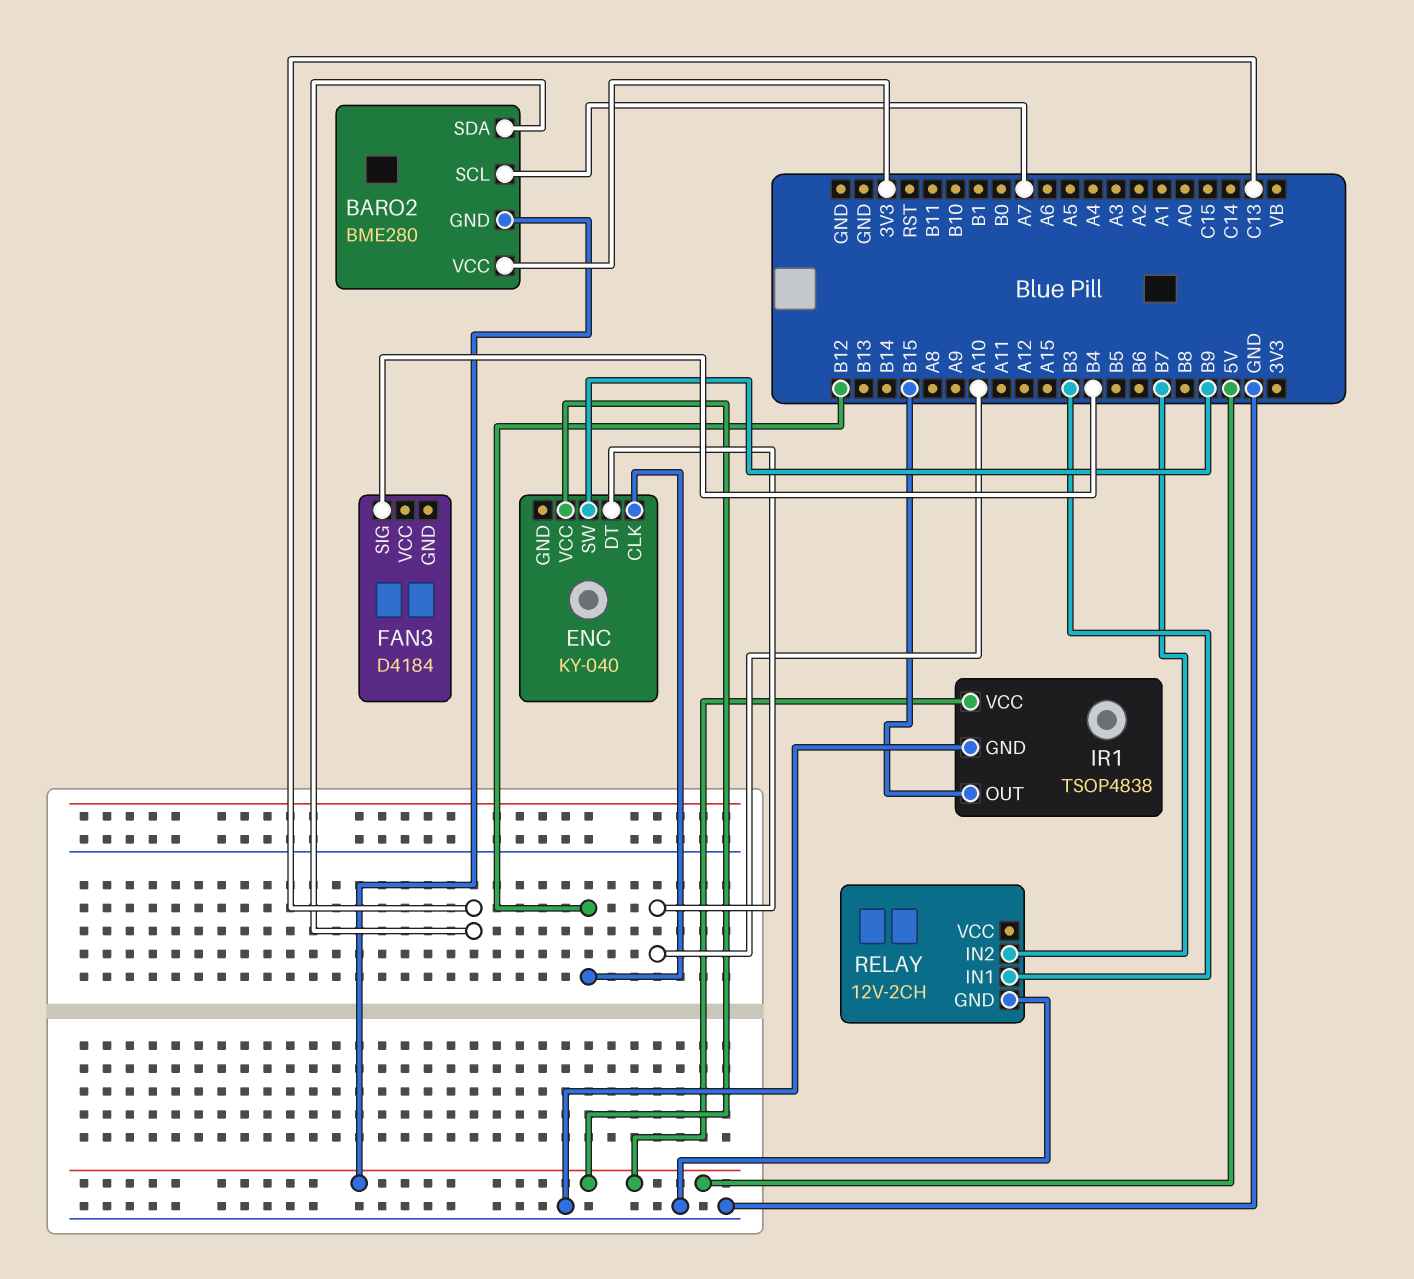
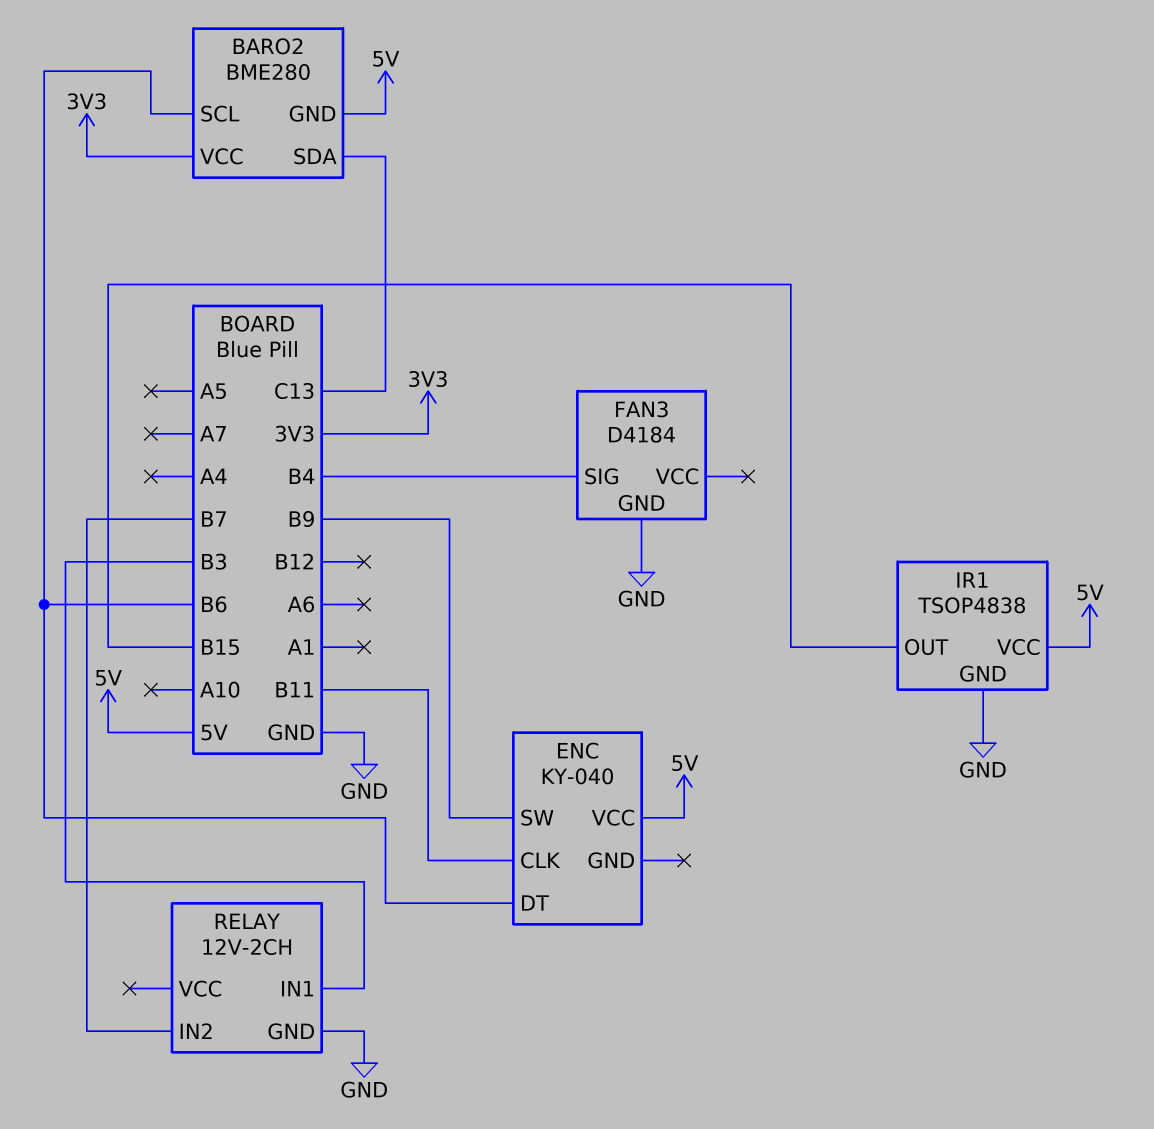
BARO2 pin SCL: A7 -> B6
ENC pin CLK: B12 -> B11
ENC pin DT: A10 -> B6
FAN3 pin GND: none -> GND

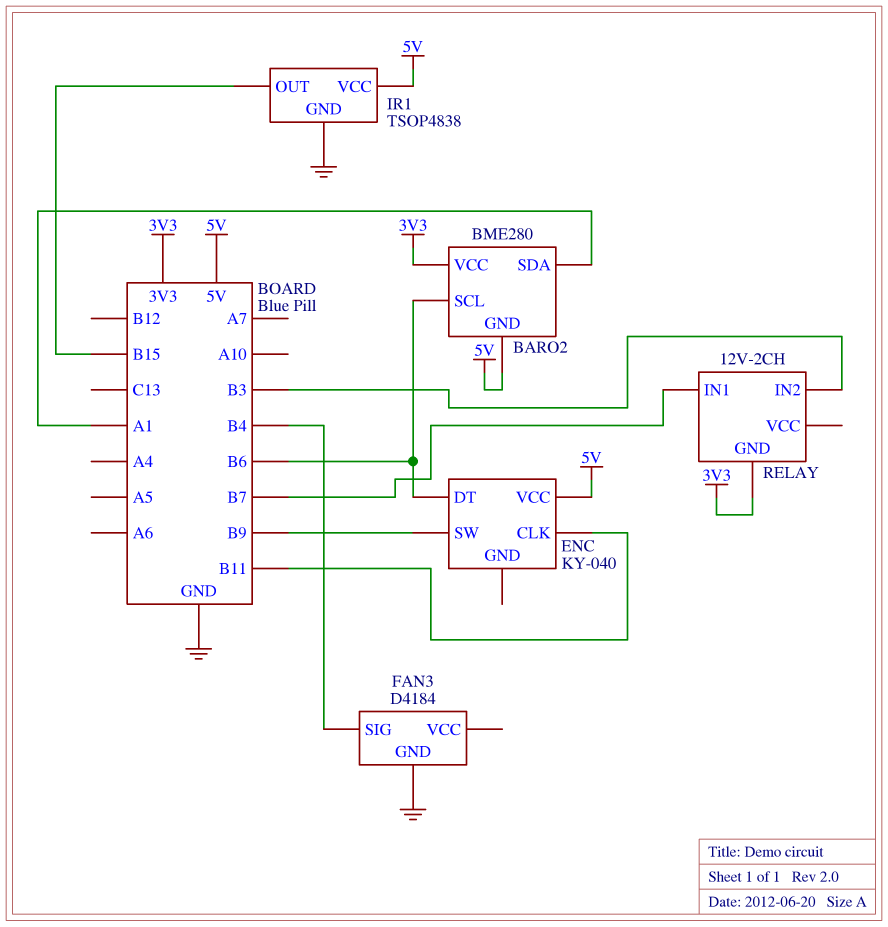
BARO2 pin SDA: C13 -> A1
RELAY pin GND: GND -> 3V3
RELAY pin IN1: B3 -> B7
RELAY pin IN2: B7 -> B3

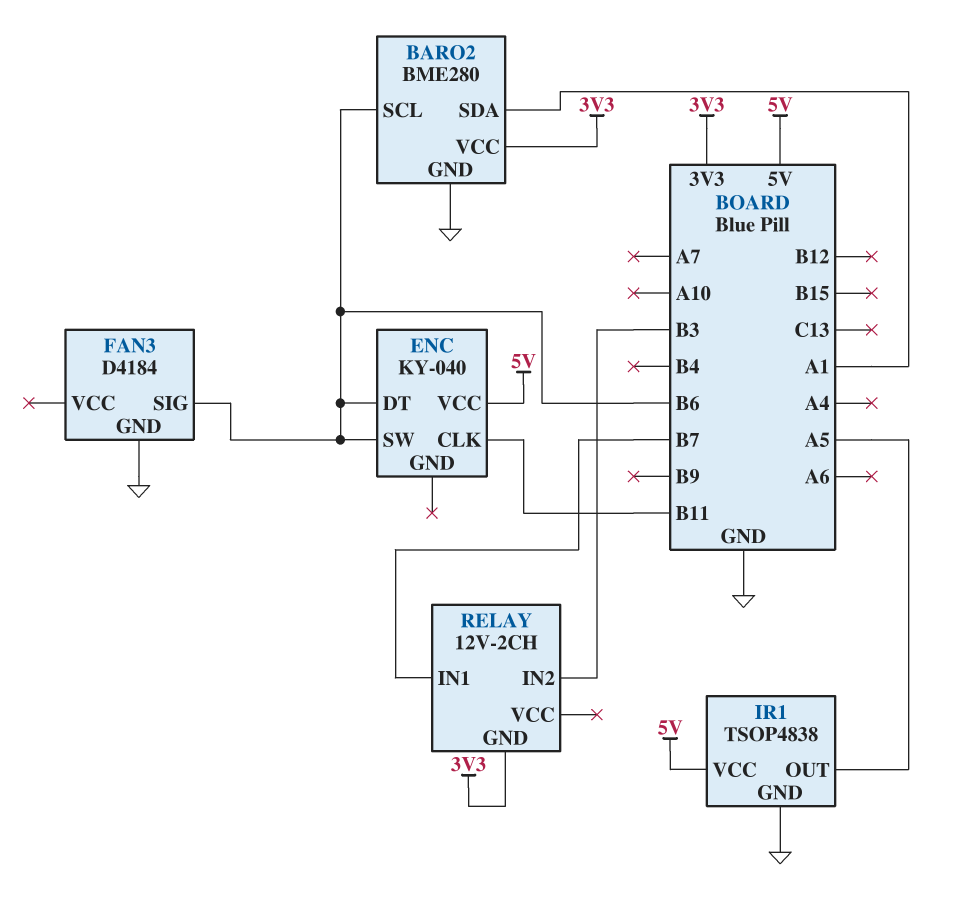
BARO2 pin GND: 5V -> GND
ENC pin SW: B9 -> B6
FAN3 pin SIG: B4 -> B6
IR1 pin OUT: B15 -> A5

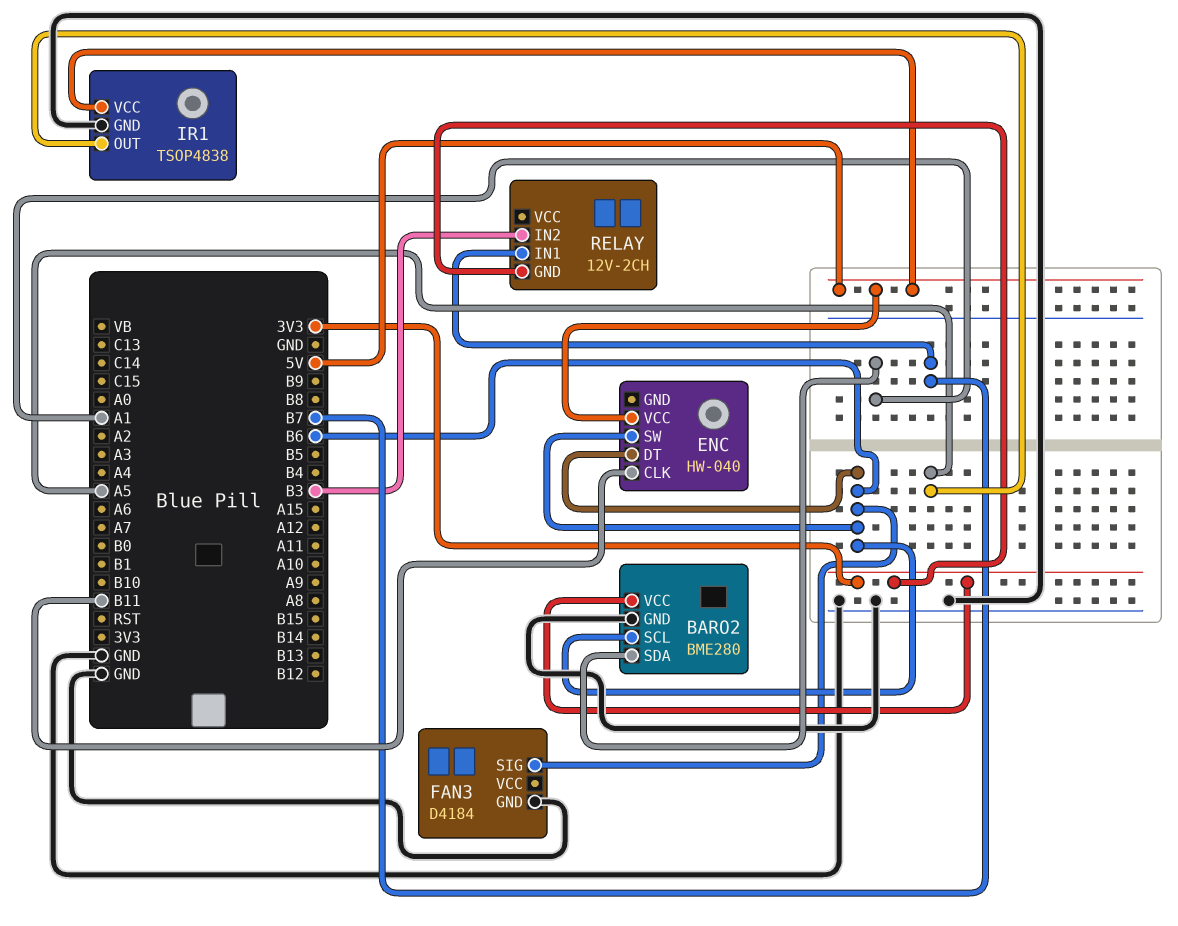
ENC: KY-040 -> HW-040

